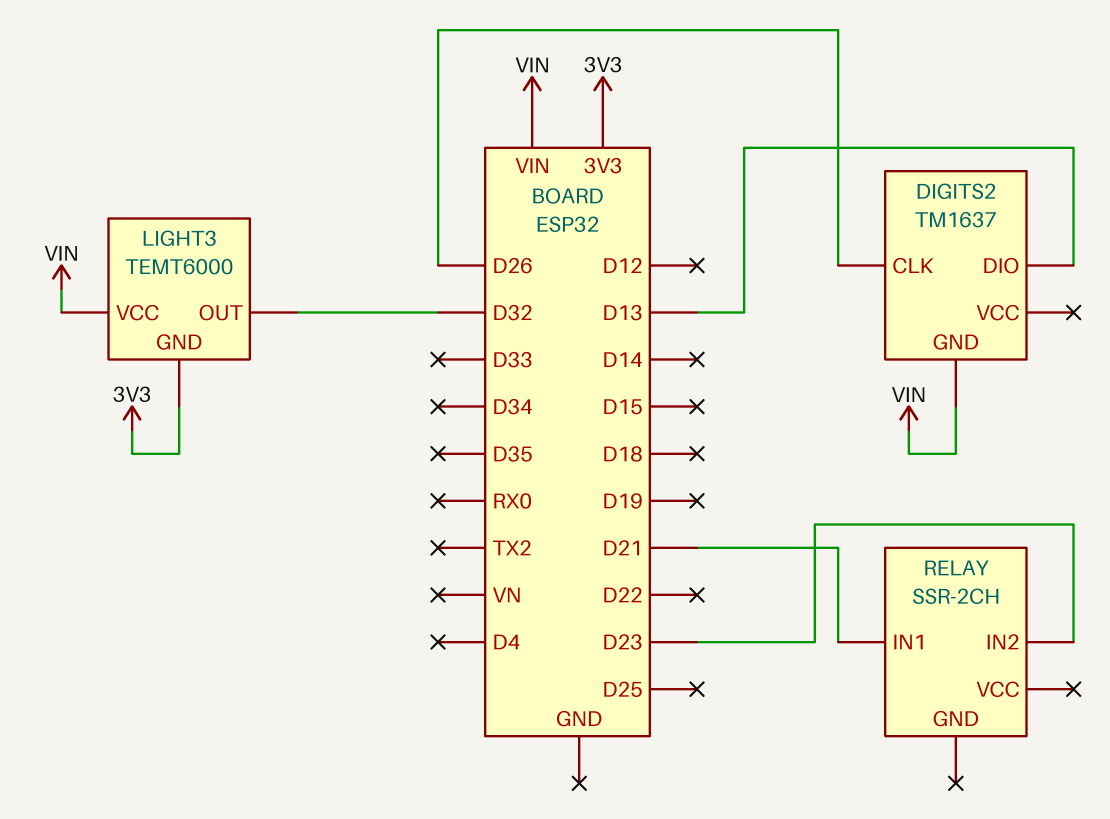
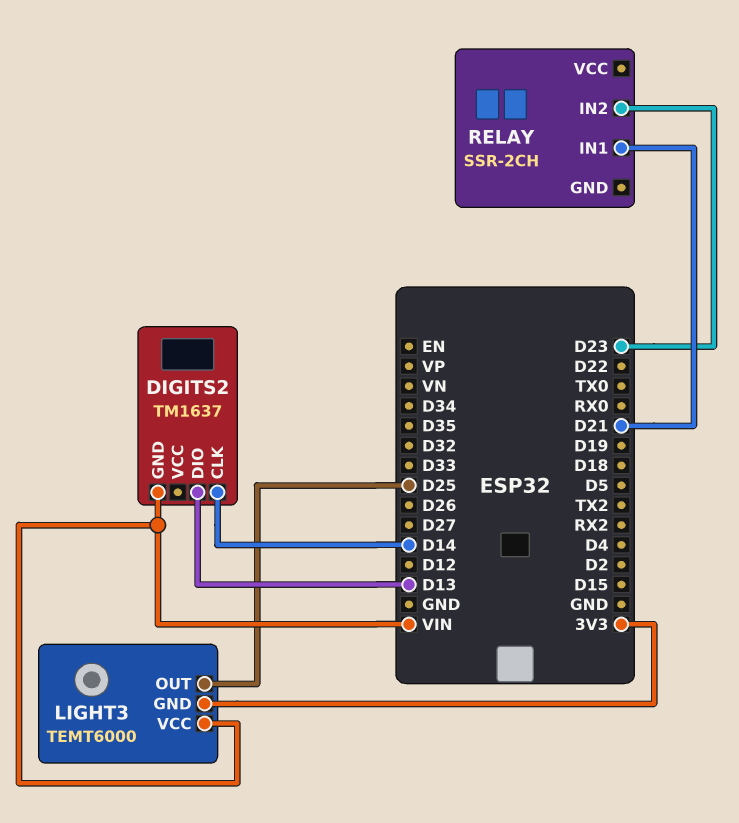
DIGITS2 pin CLK: D26 -> D14
LIGHT3 pin OUT: D32 -> D25

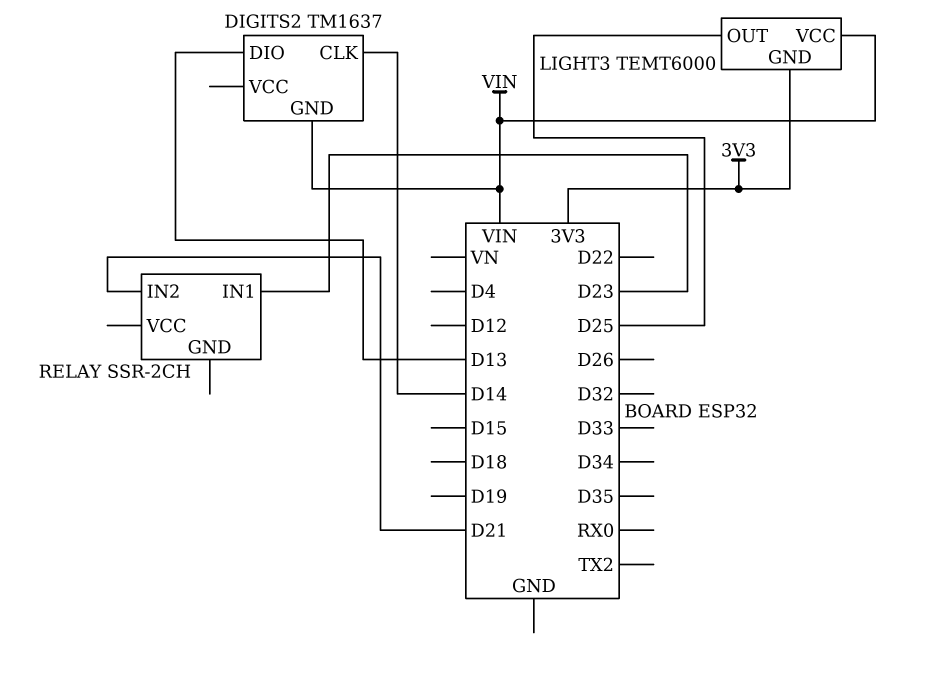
RELAY pin IN1: D21 -> D23
RELAY pin IN2: D23 -> D21

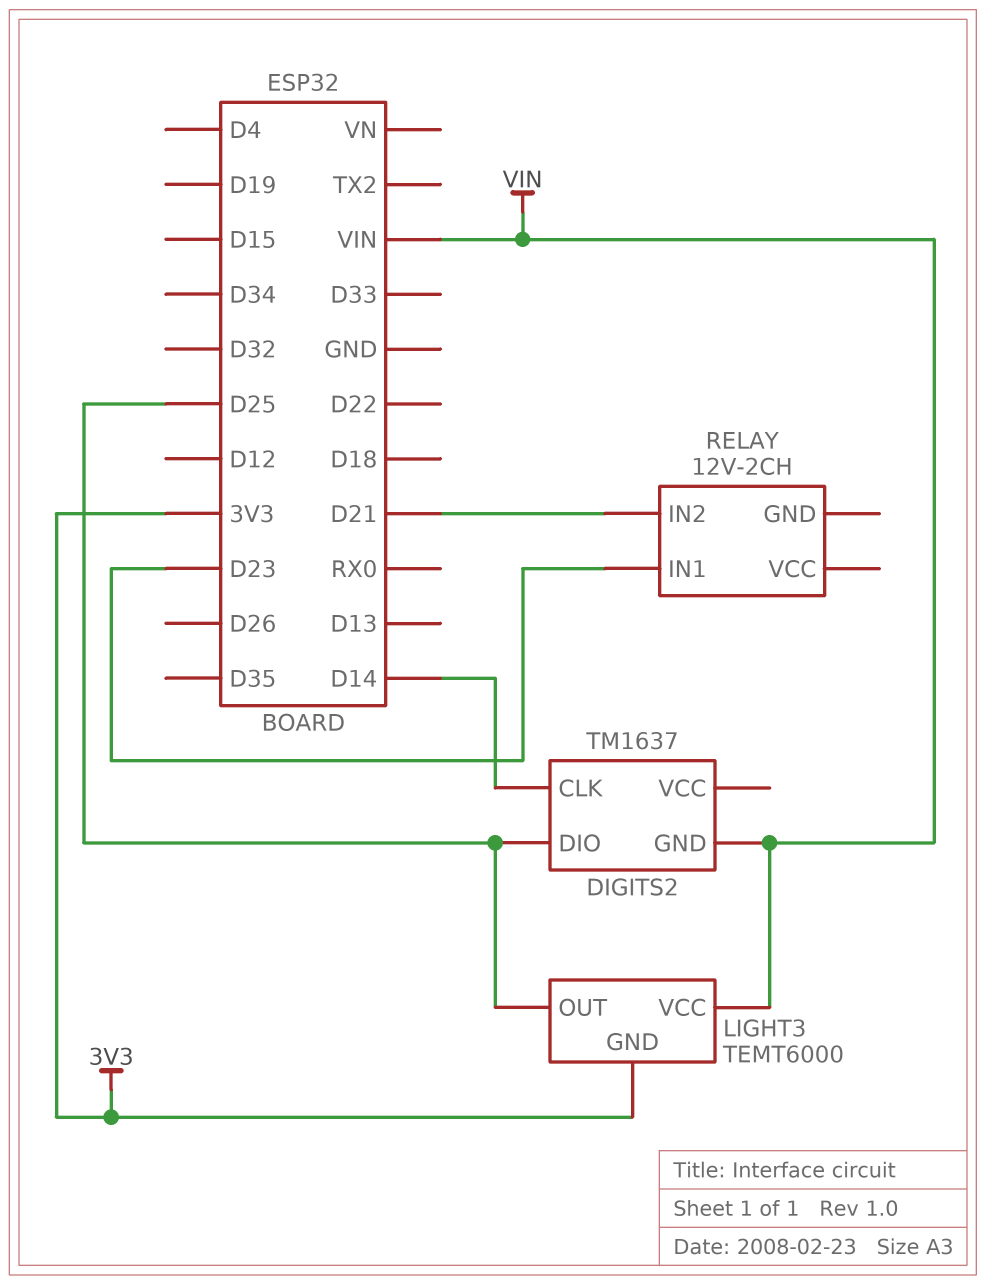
DIGITS2 pin DIO: D13 -> D25
RELAY: SSR-2CH -> 12V-2CH

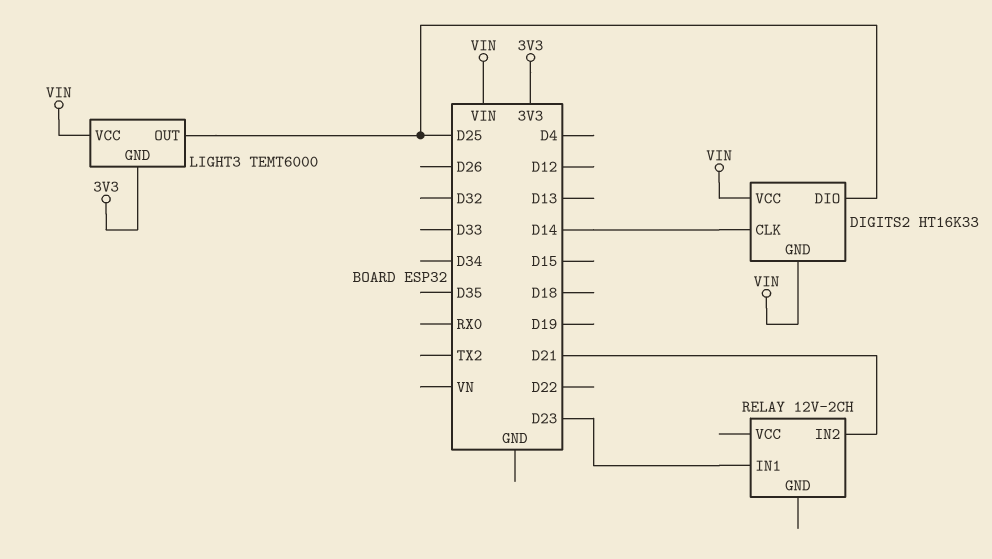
DIGITS2: TM1637 -> HT16K33
DIGITS2 pin VCC: none -> VIN

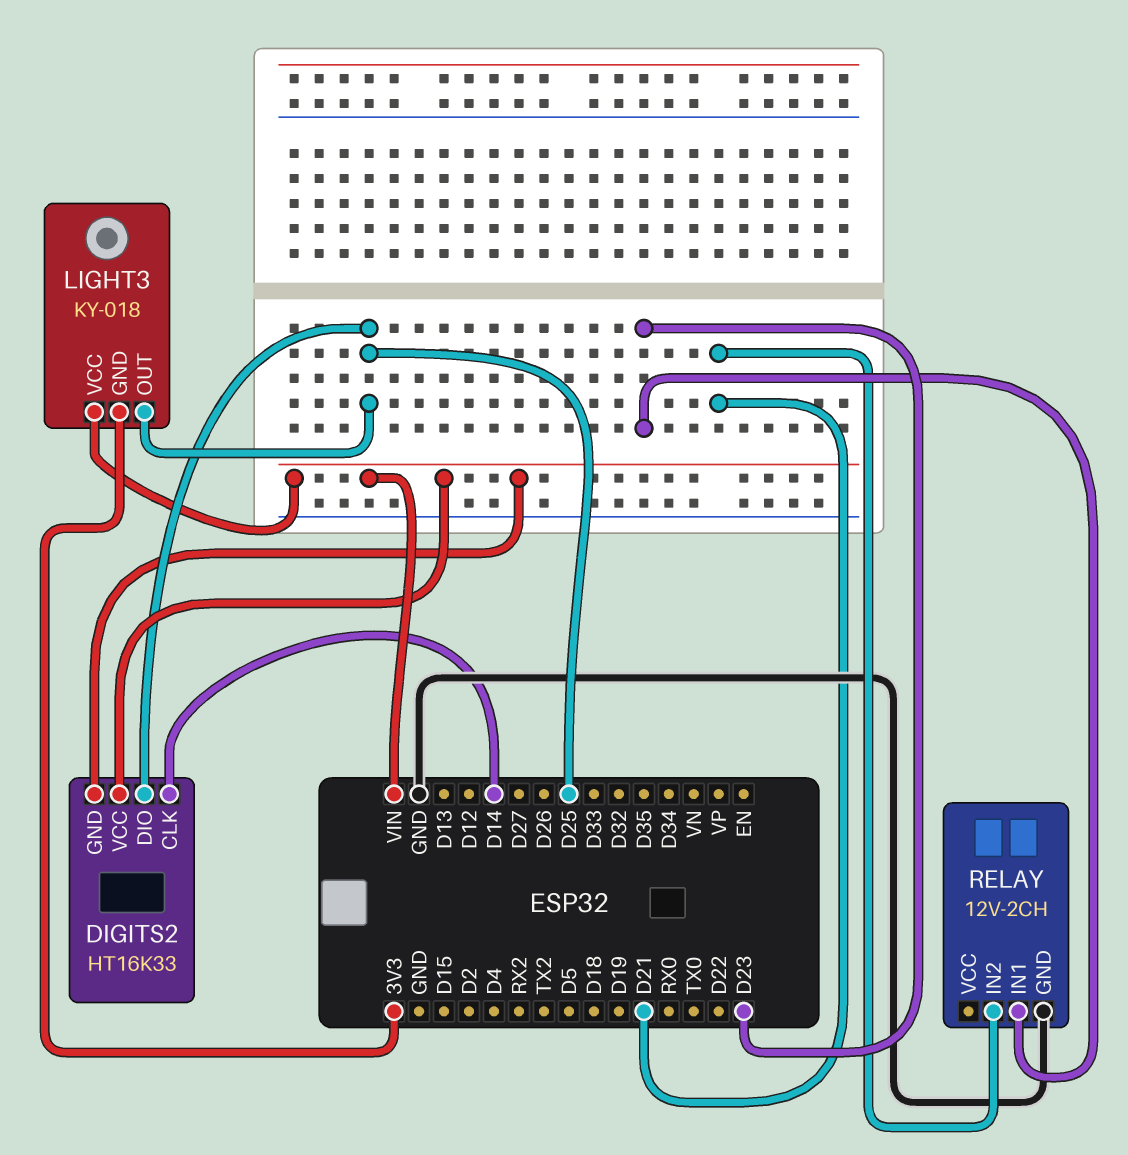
LIGHT3: TEMT6000 -> KY-018
RELAY pin GND: none -> GND

